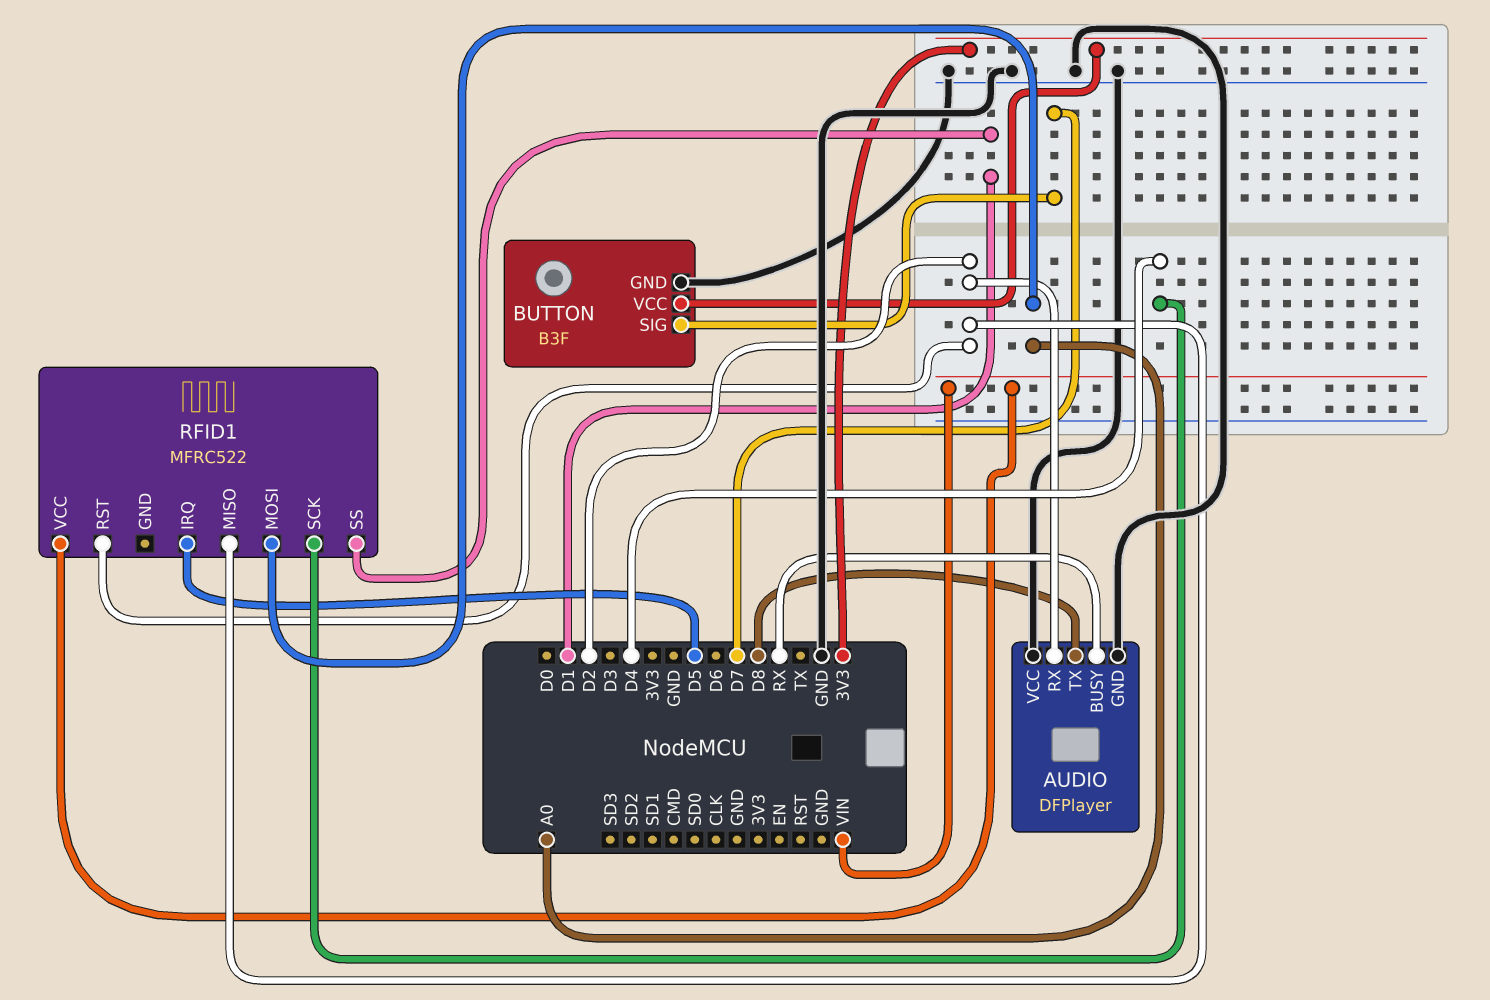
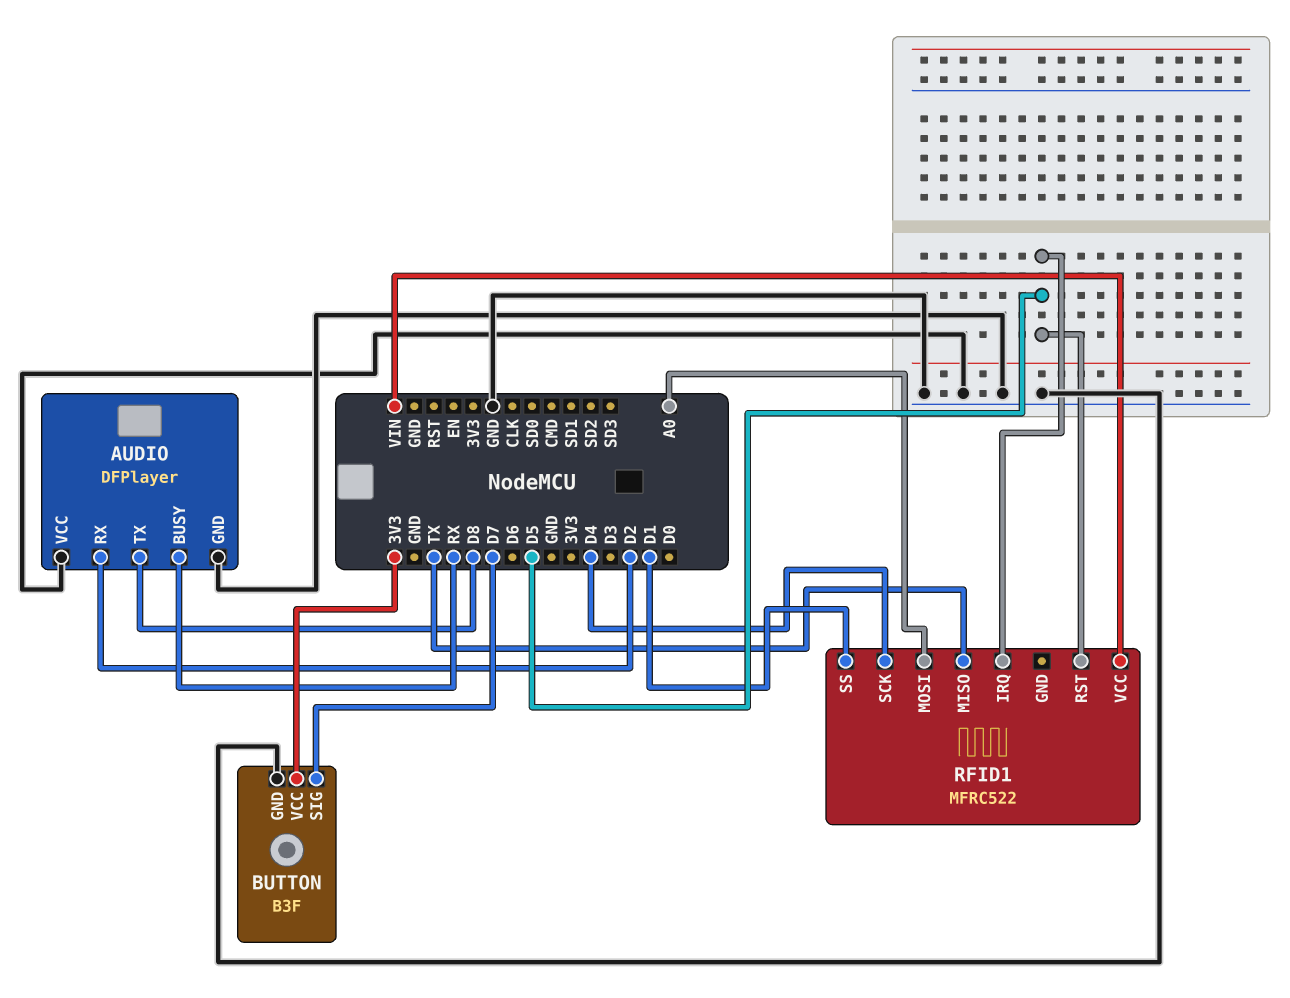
RFID1 pin MISO: D2 -> TX
RFID1 pin RST: D2 -> D5

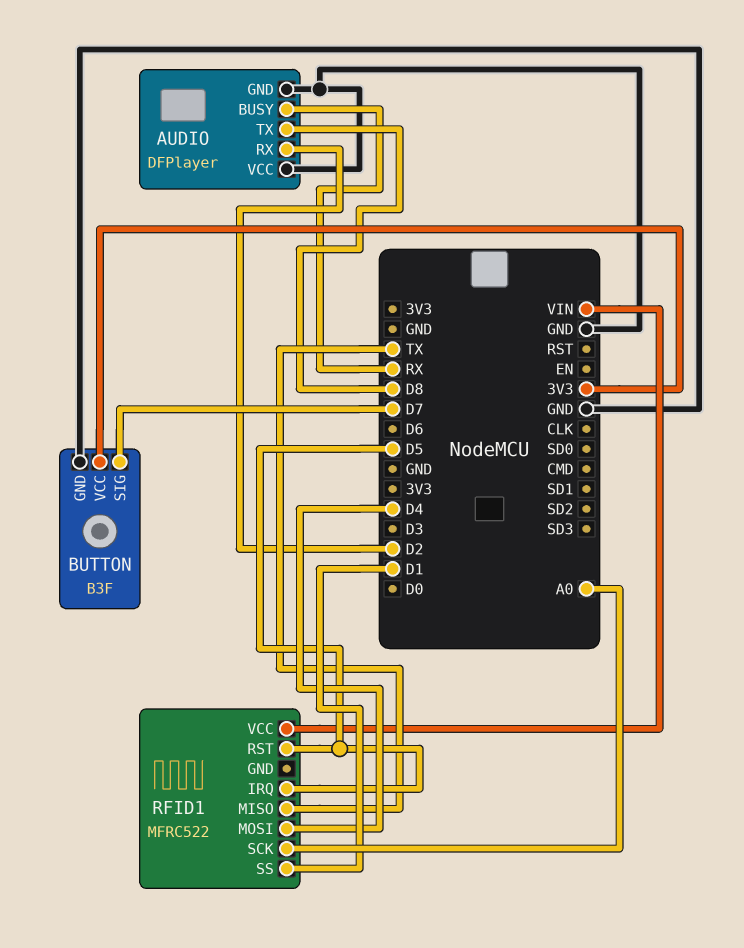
RFID1 pin MOSI: A0 -> D4
RFID1 pin SCK: D4 -> A0

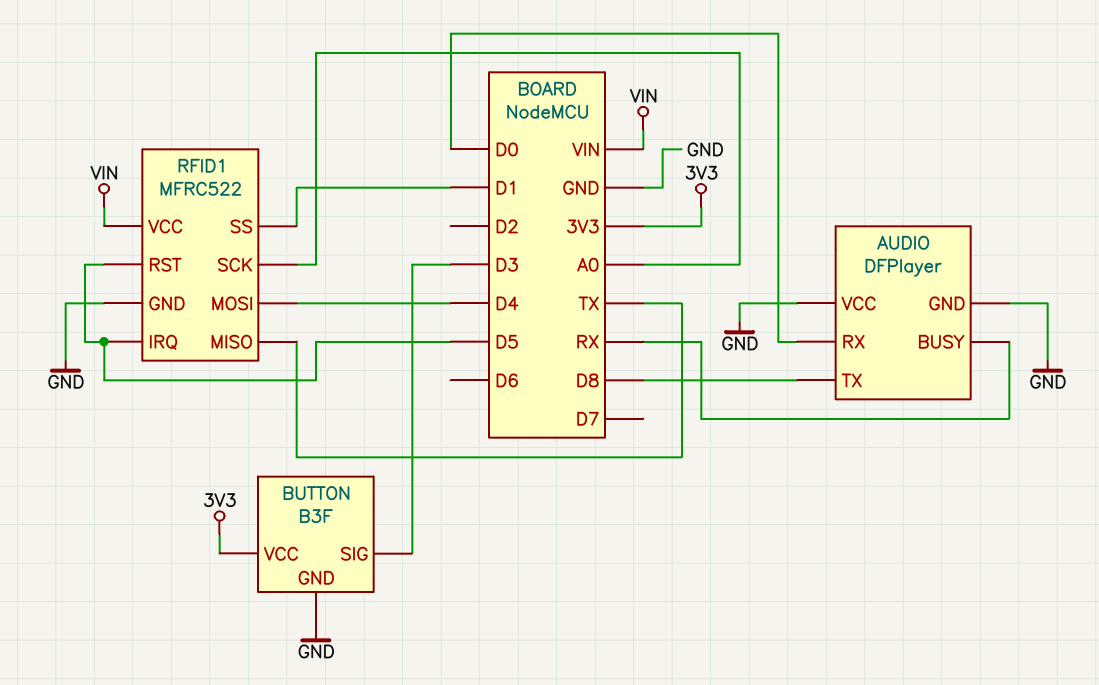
AUDIO pin RX: D2 -> D0
BUTTON pin SIG: D7 -> D3
RFID1 pin GND: none -> GND

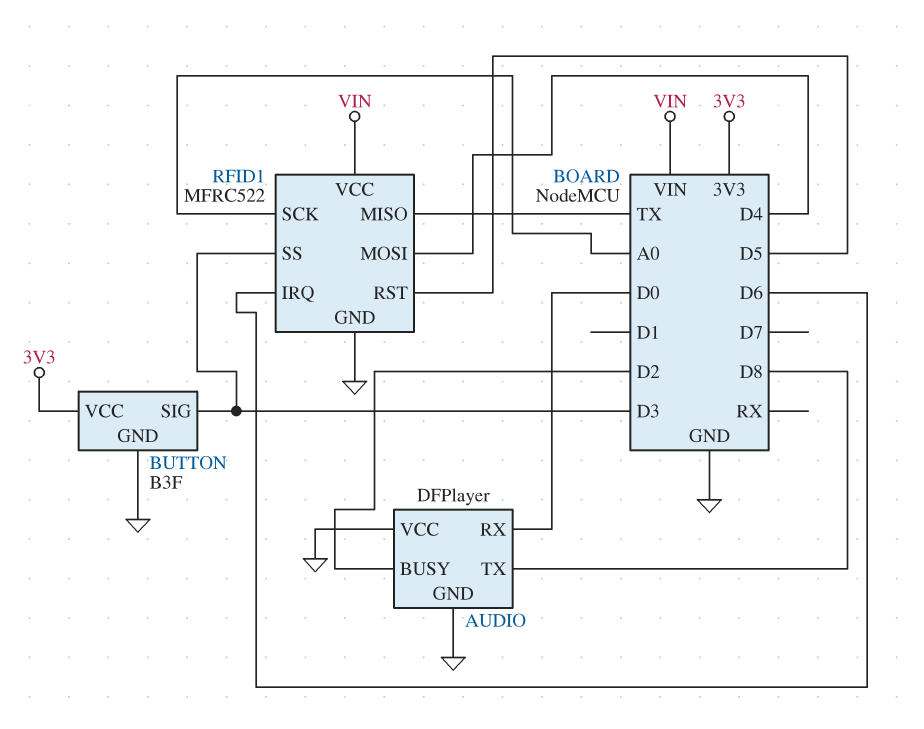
AUDIO pin BUSY: RX -> D2
RFID1 pin IRQ: D5 -> D6
RFID1 pin SS: D1 -> D3

